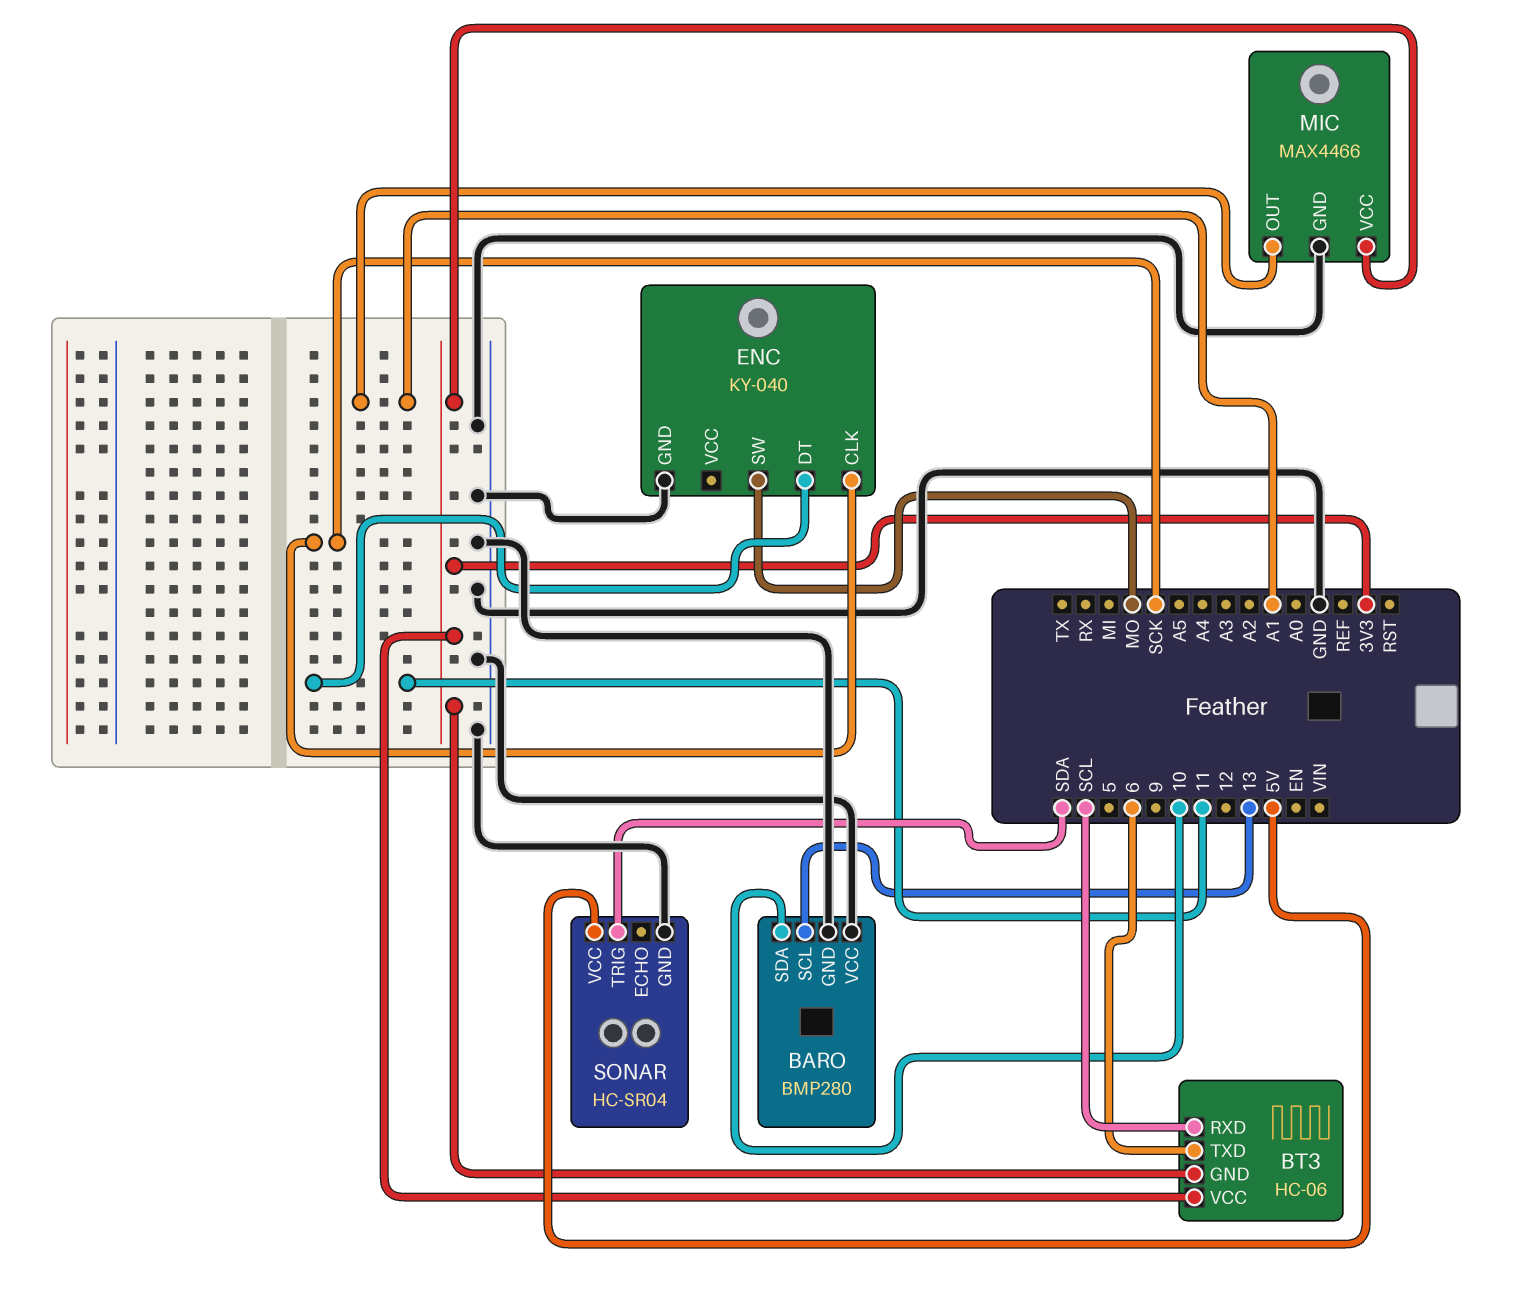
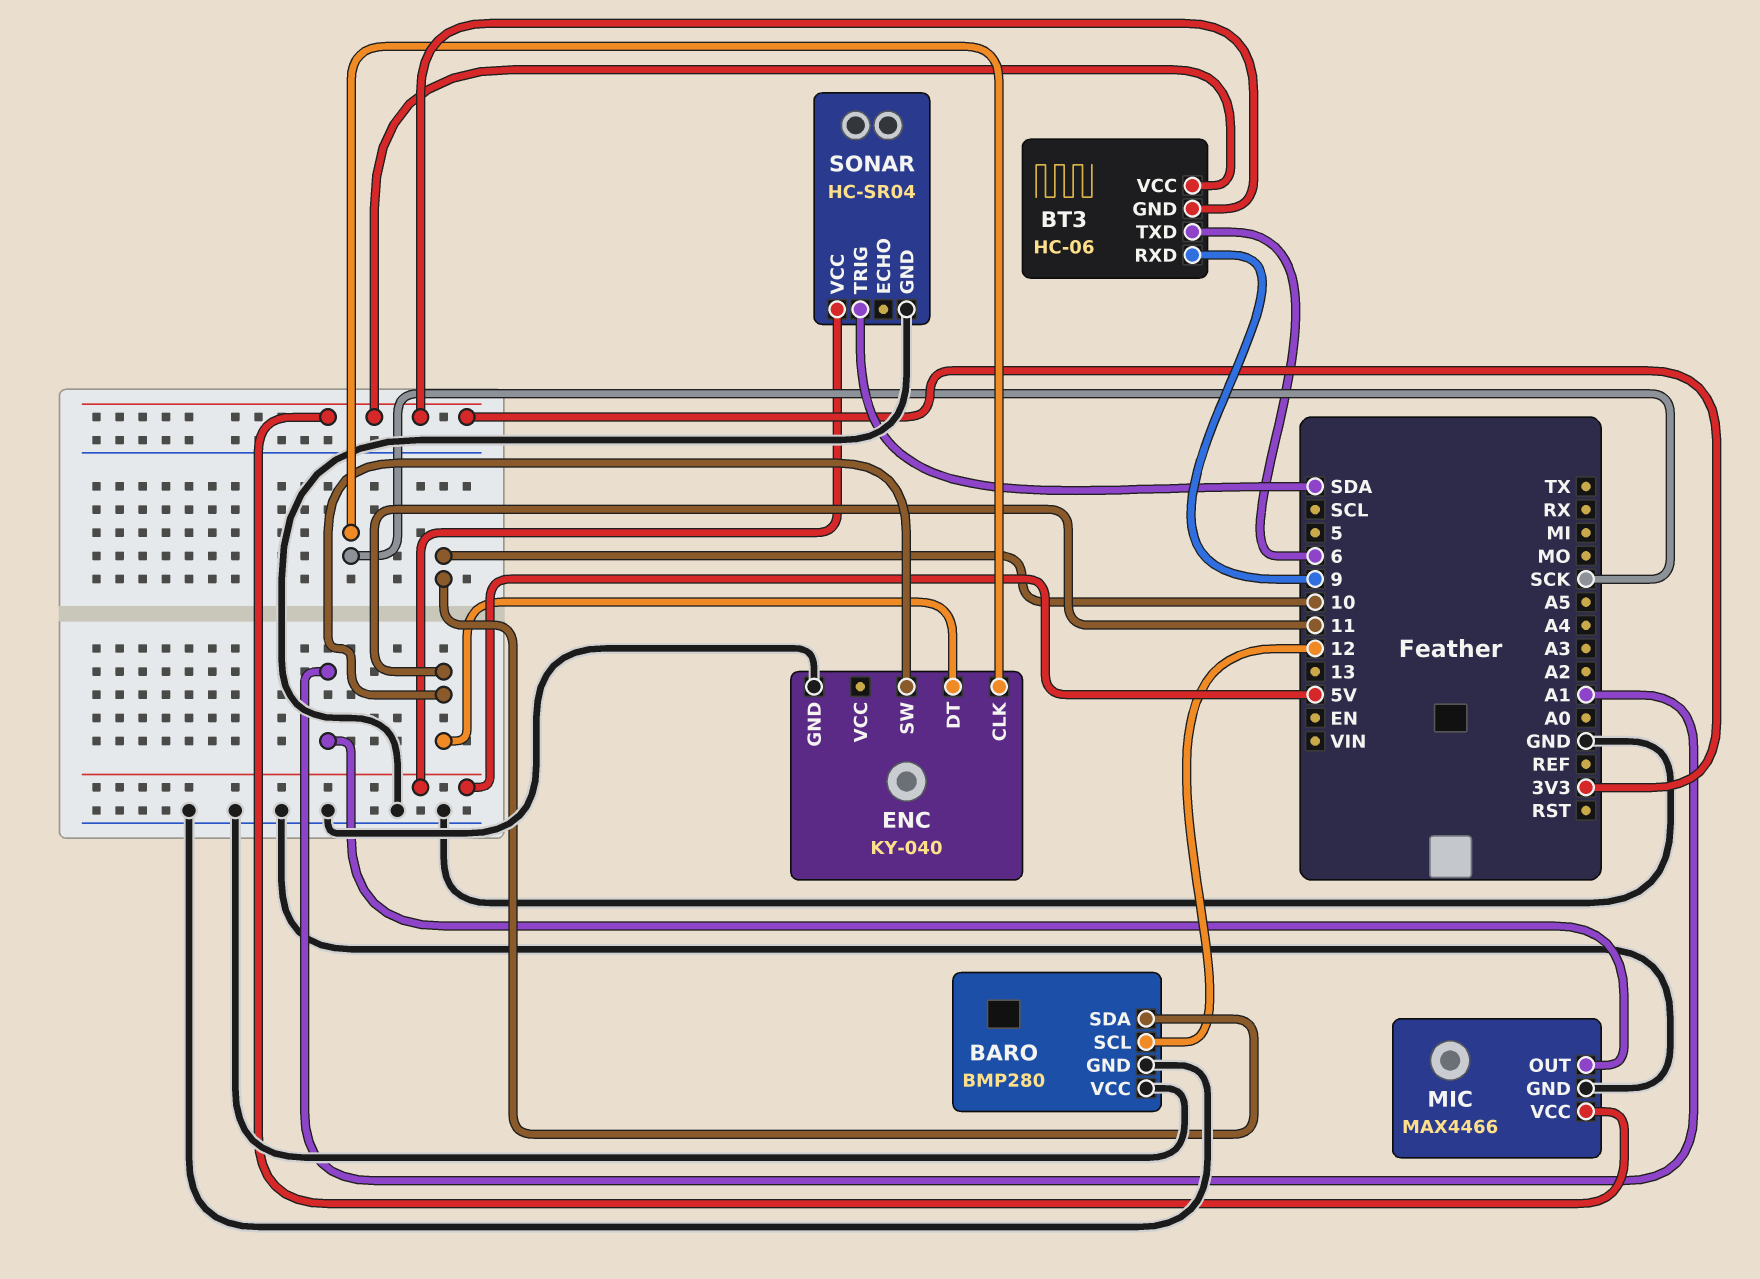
BARO pin SCL: 13 -> 12
BT3 pin RXD: SCL -> 9
ENC pin SW: MO -> 11

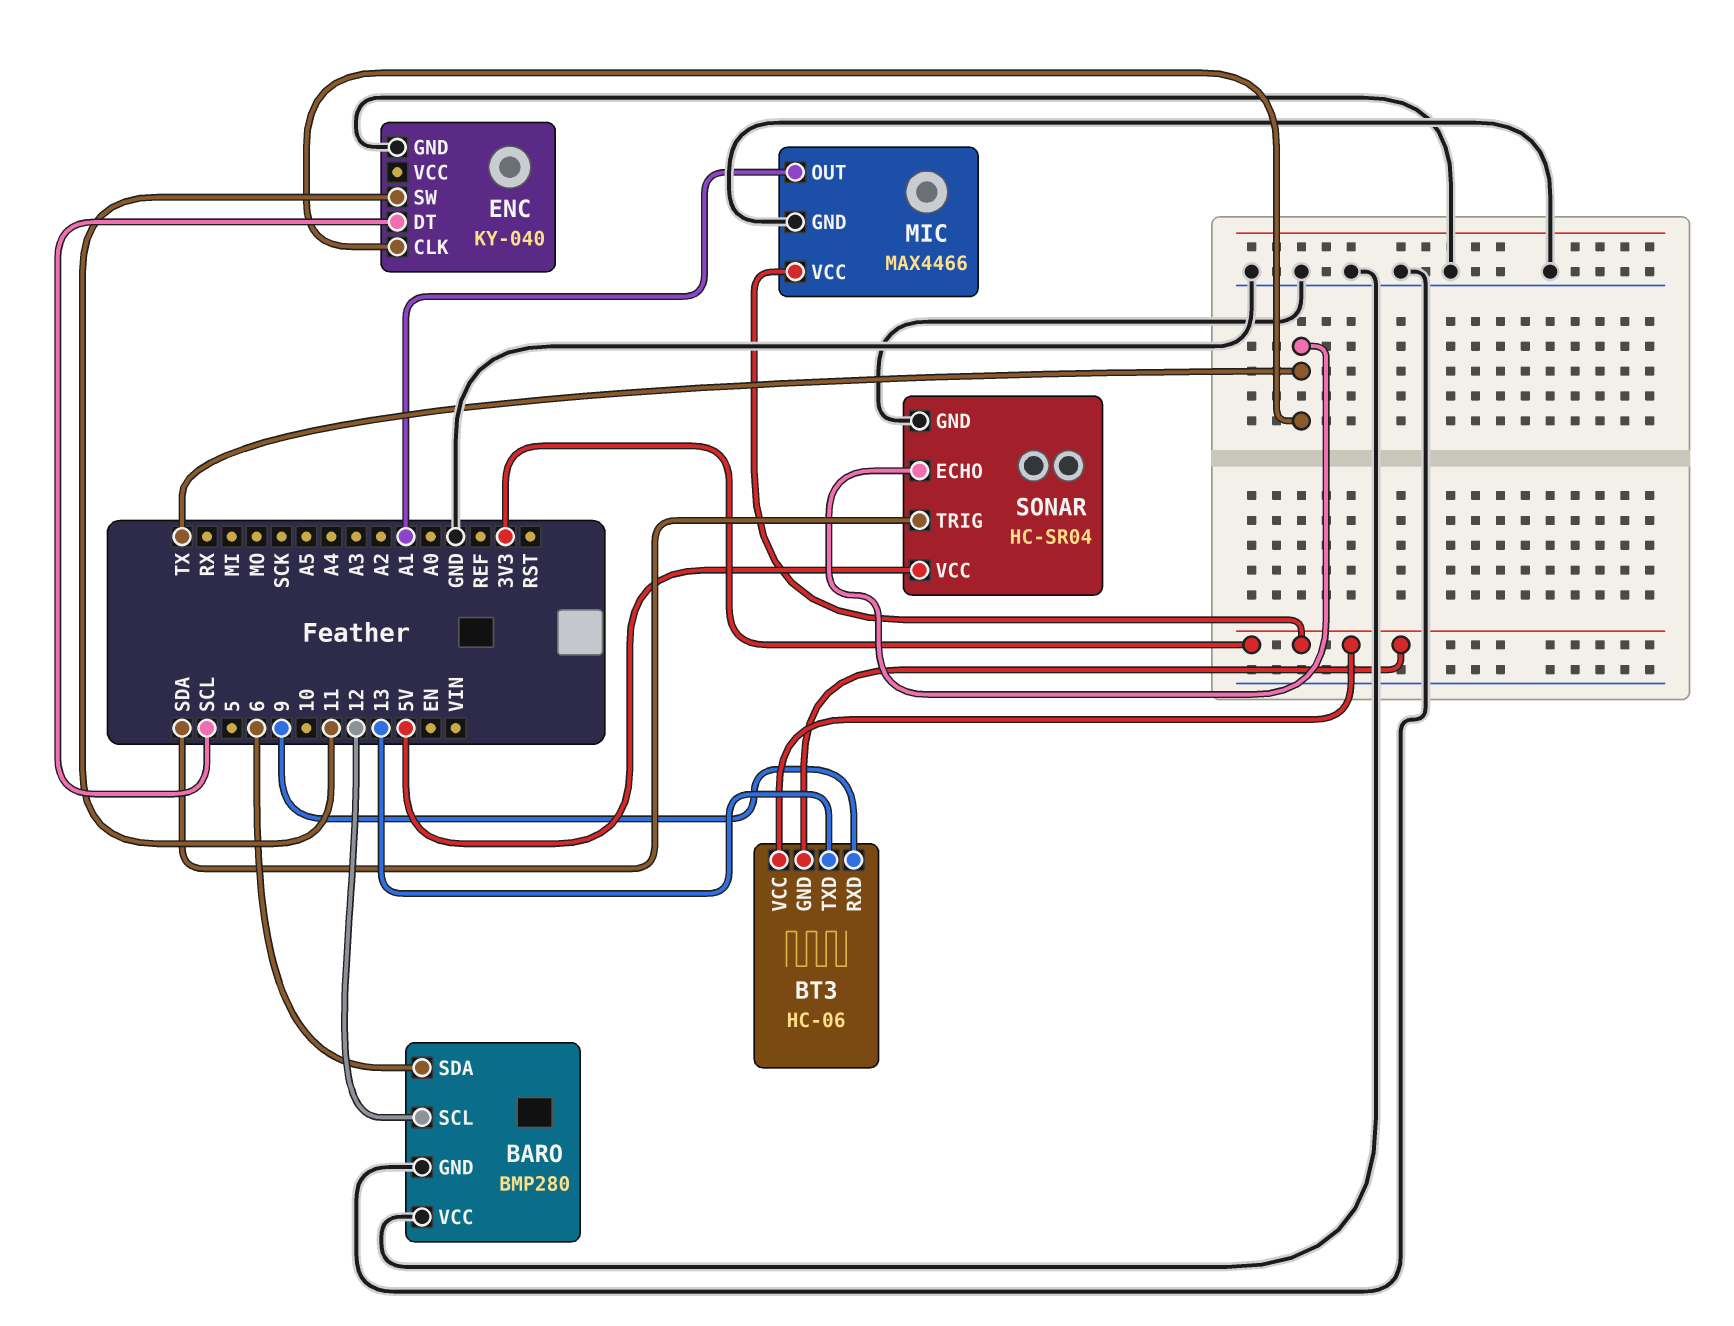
BARO pin SDA: 10 -> 6
BT3 pin TXD: 6 -> 13
ENC pin CLK: SCK -> TX
ENC pin DT: 11 -> SCL
SONAR pin ECHO: none -> TX

